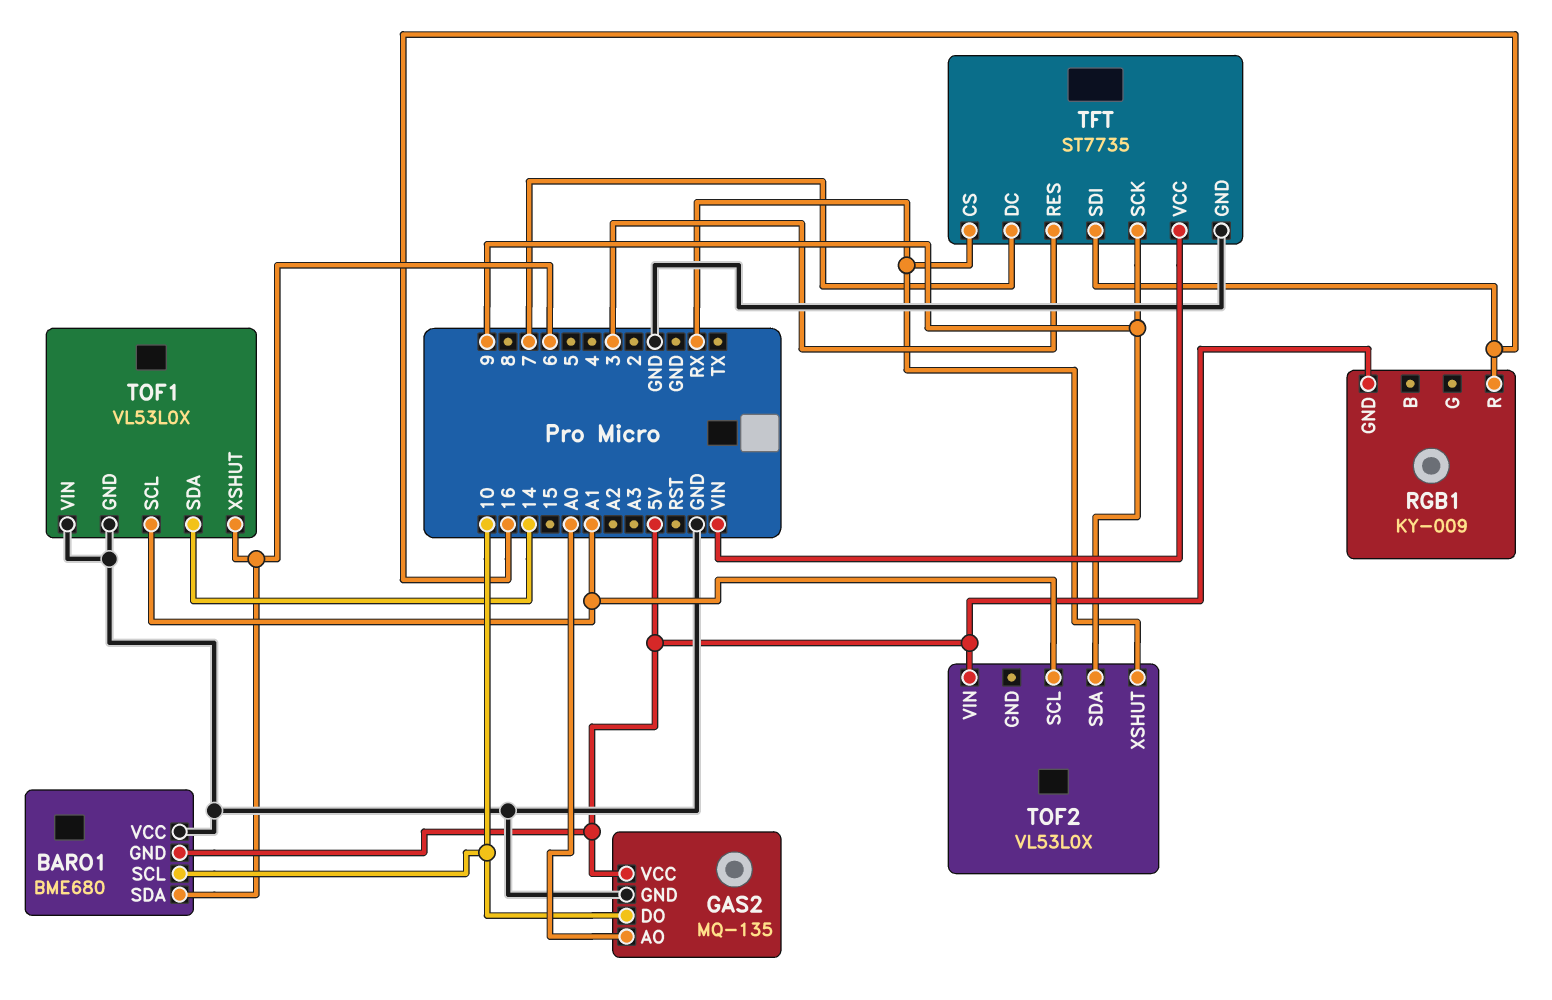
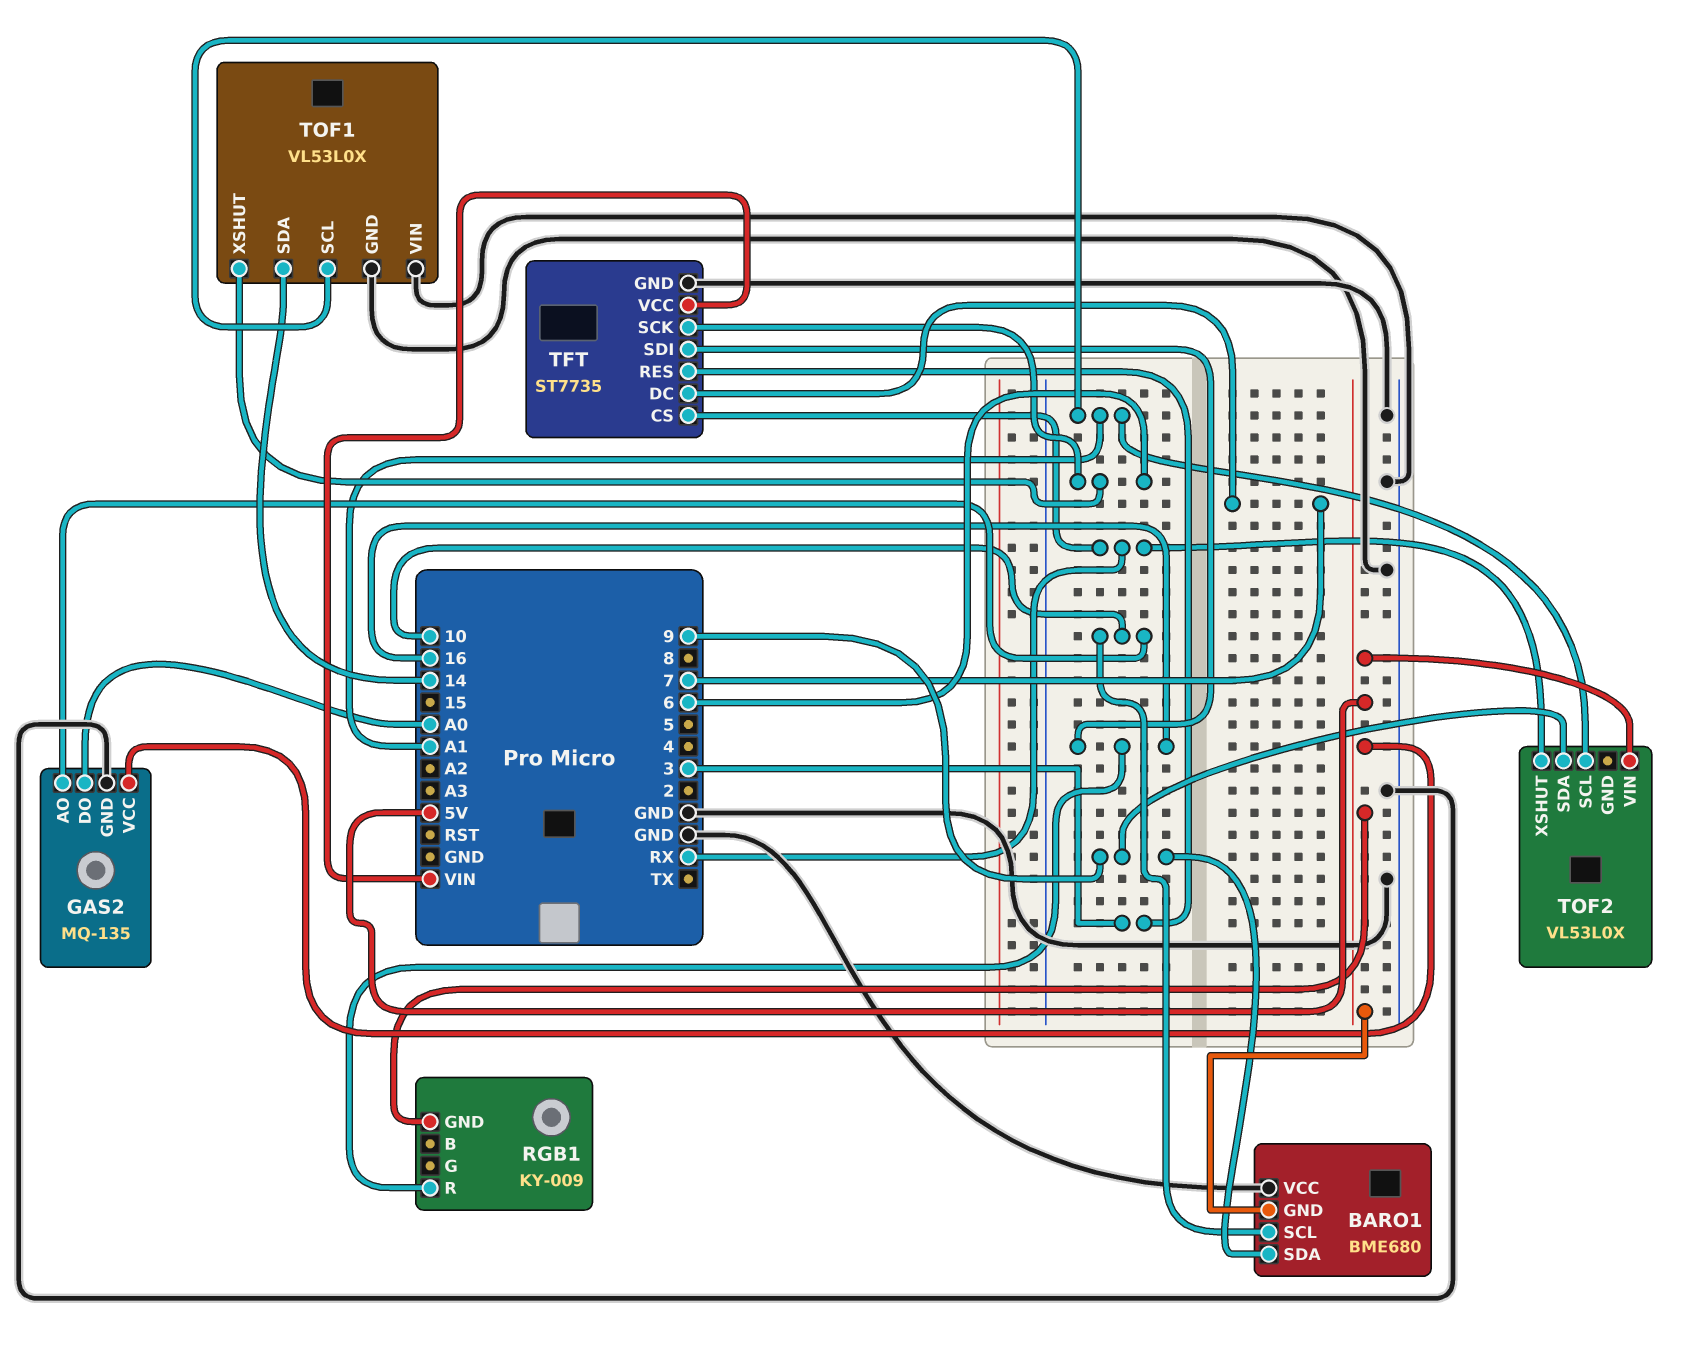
BARO1 pin SDA: 6 -> 9
GAS2 pin AO: A0 -> 10
GAS2 pin DO: 10 -> A0
TFT pin SCK: 9 -> 6

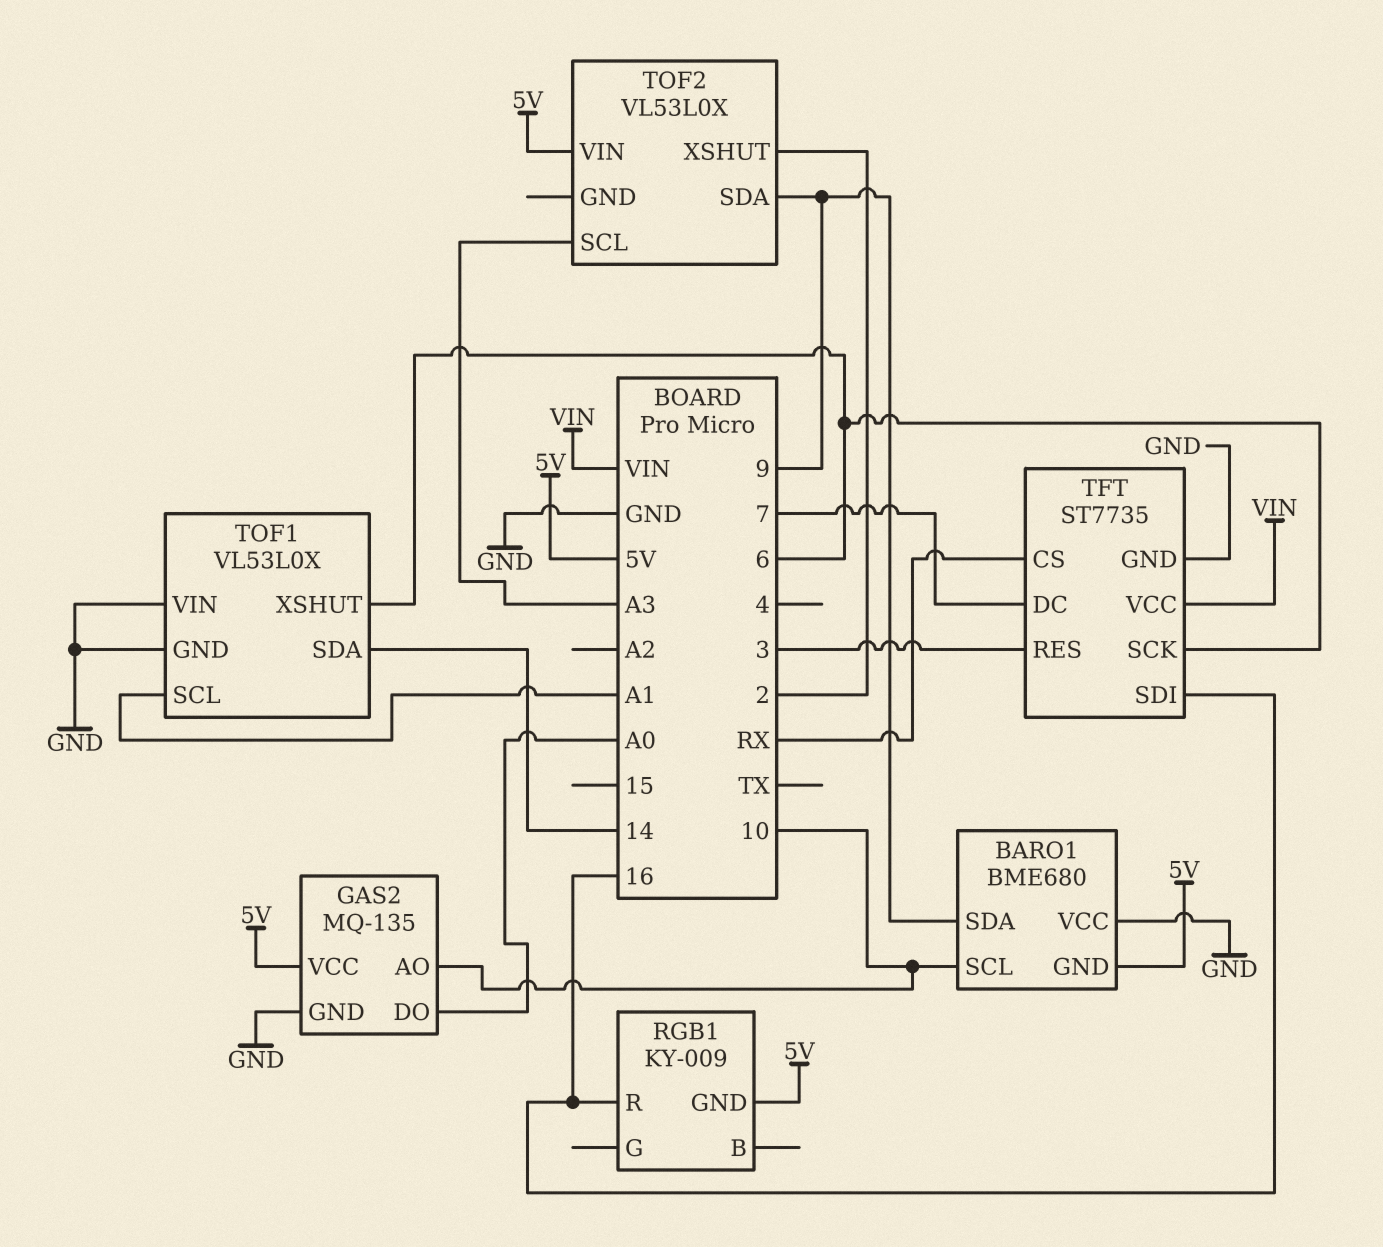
TOF2 pin SCL: A1 -> A3
TOF2 pin XSHUT: RX -> 2

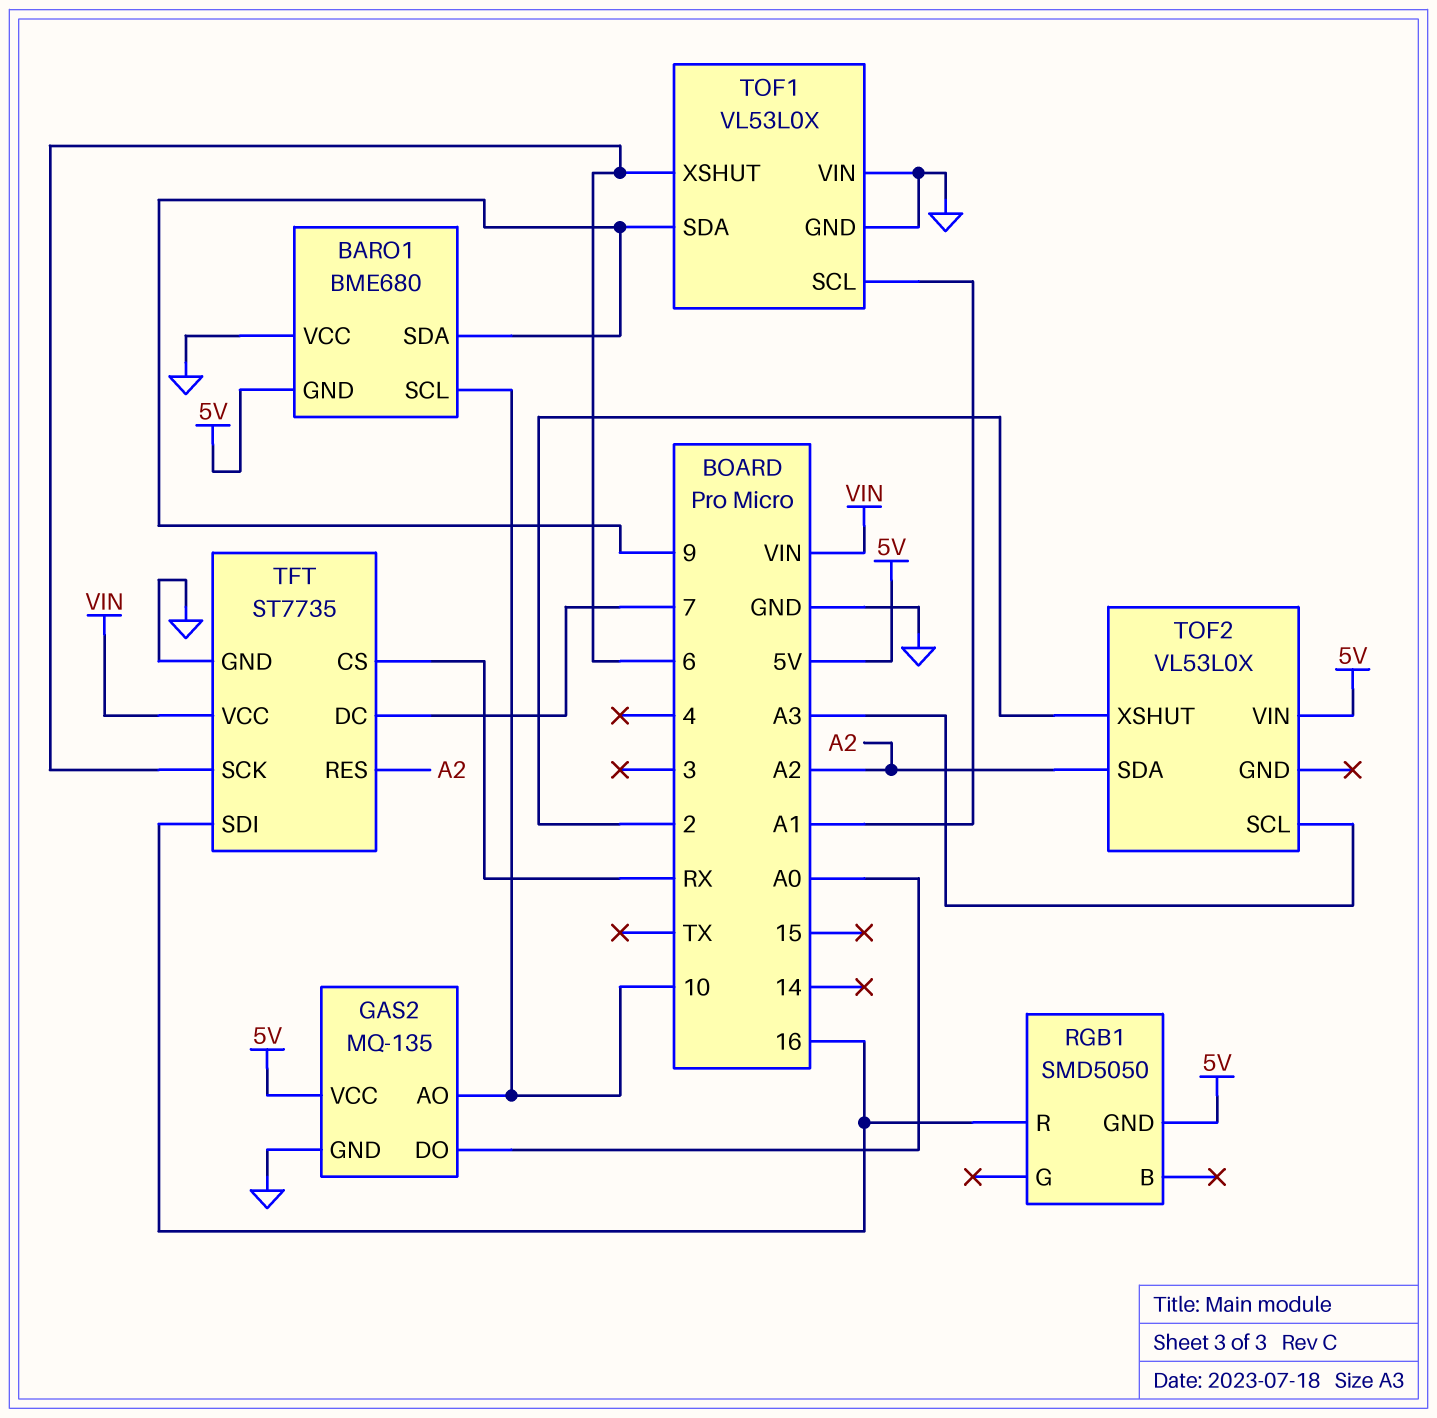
RGB1: KY-009 -> SMD5050
TFT pin RES: 3 -> A2
TOF1 pin SDA: 14 -> 9
TOF2 pin SDA: 9 -> A2

